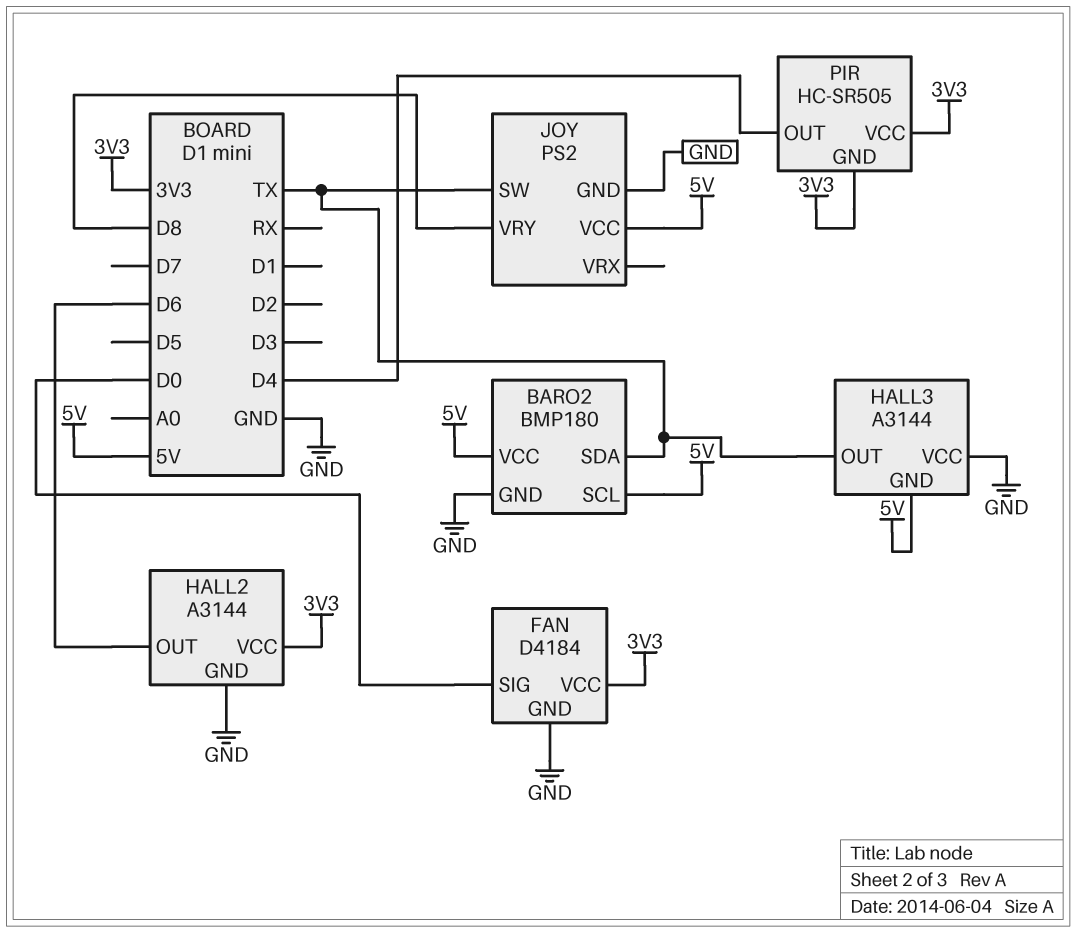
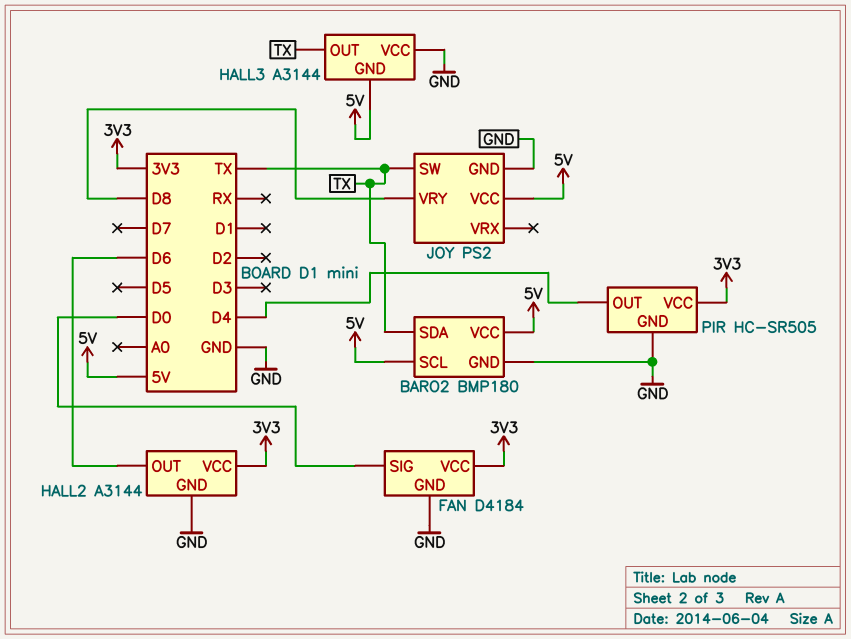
PIR pin GND: 3V3 -> GND

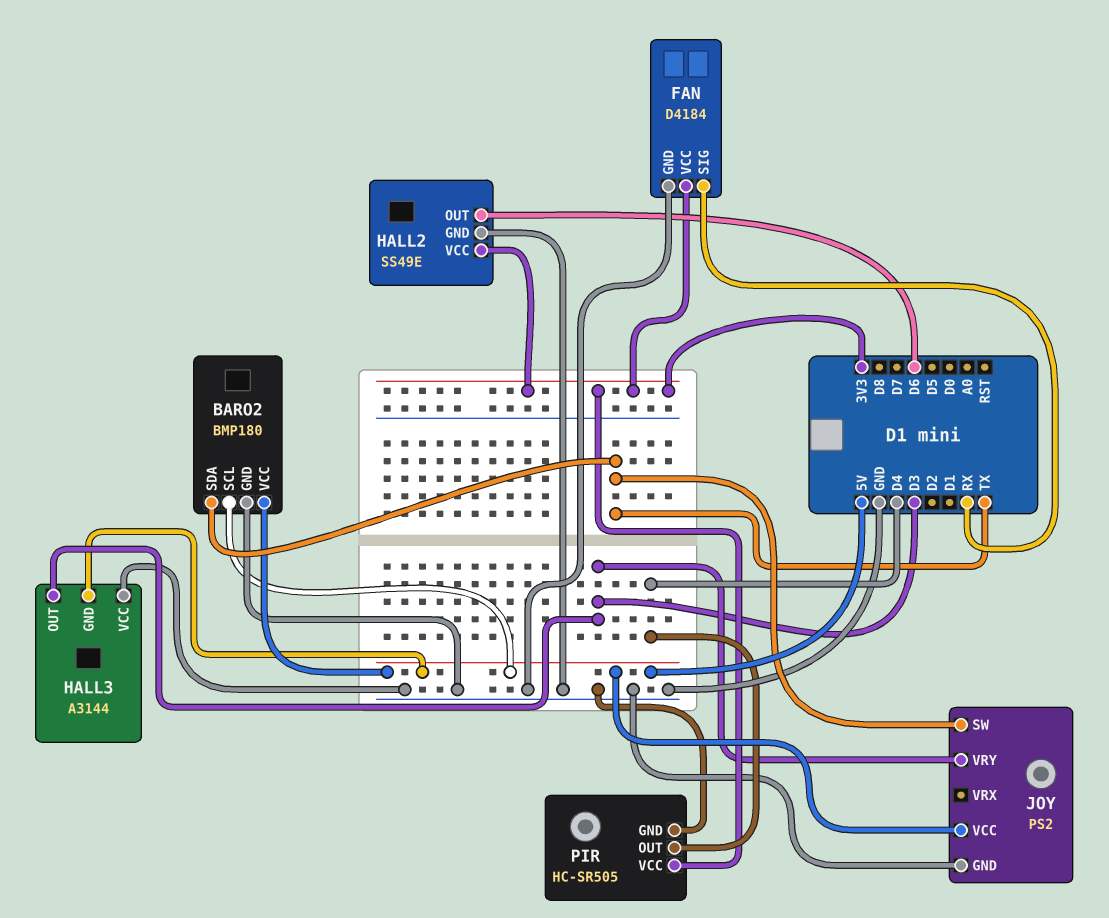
FAN pin SIG: D0 -> RX
HALL2: A3144 -> SS49E
HALL3 pin OUT: TX -> D3
JOY pin VRY: D8 -> D3

